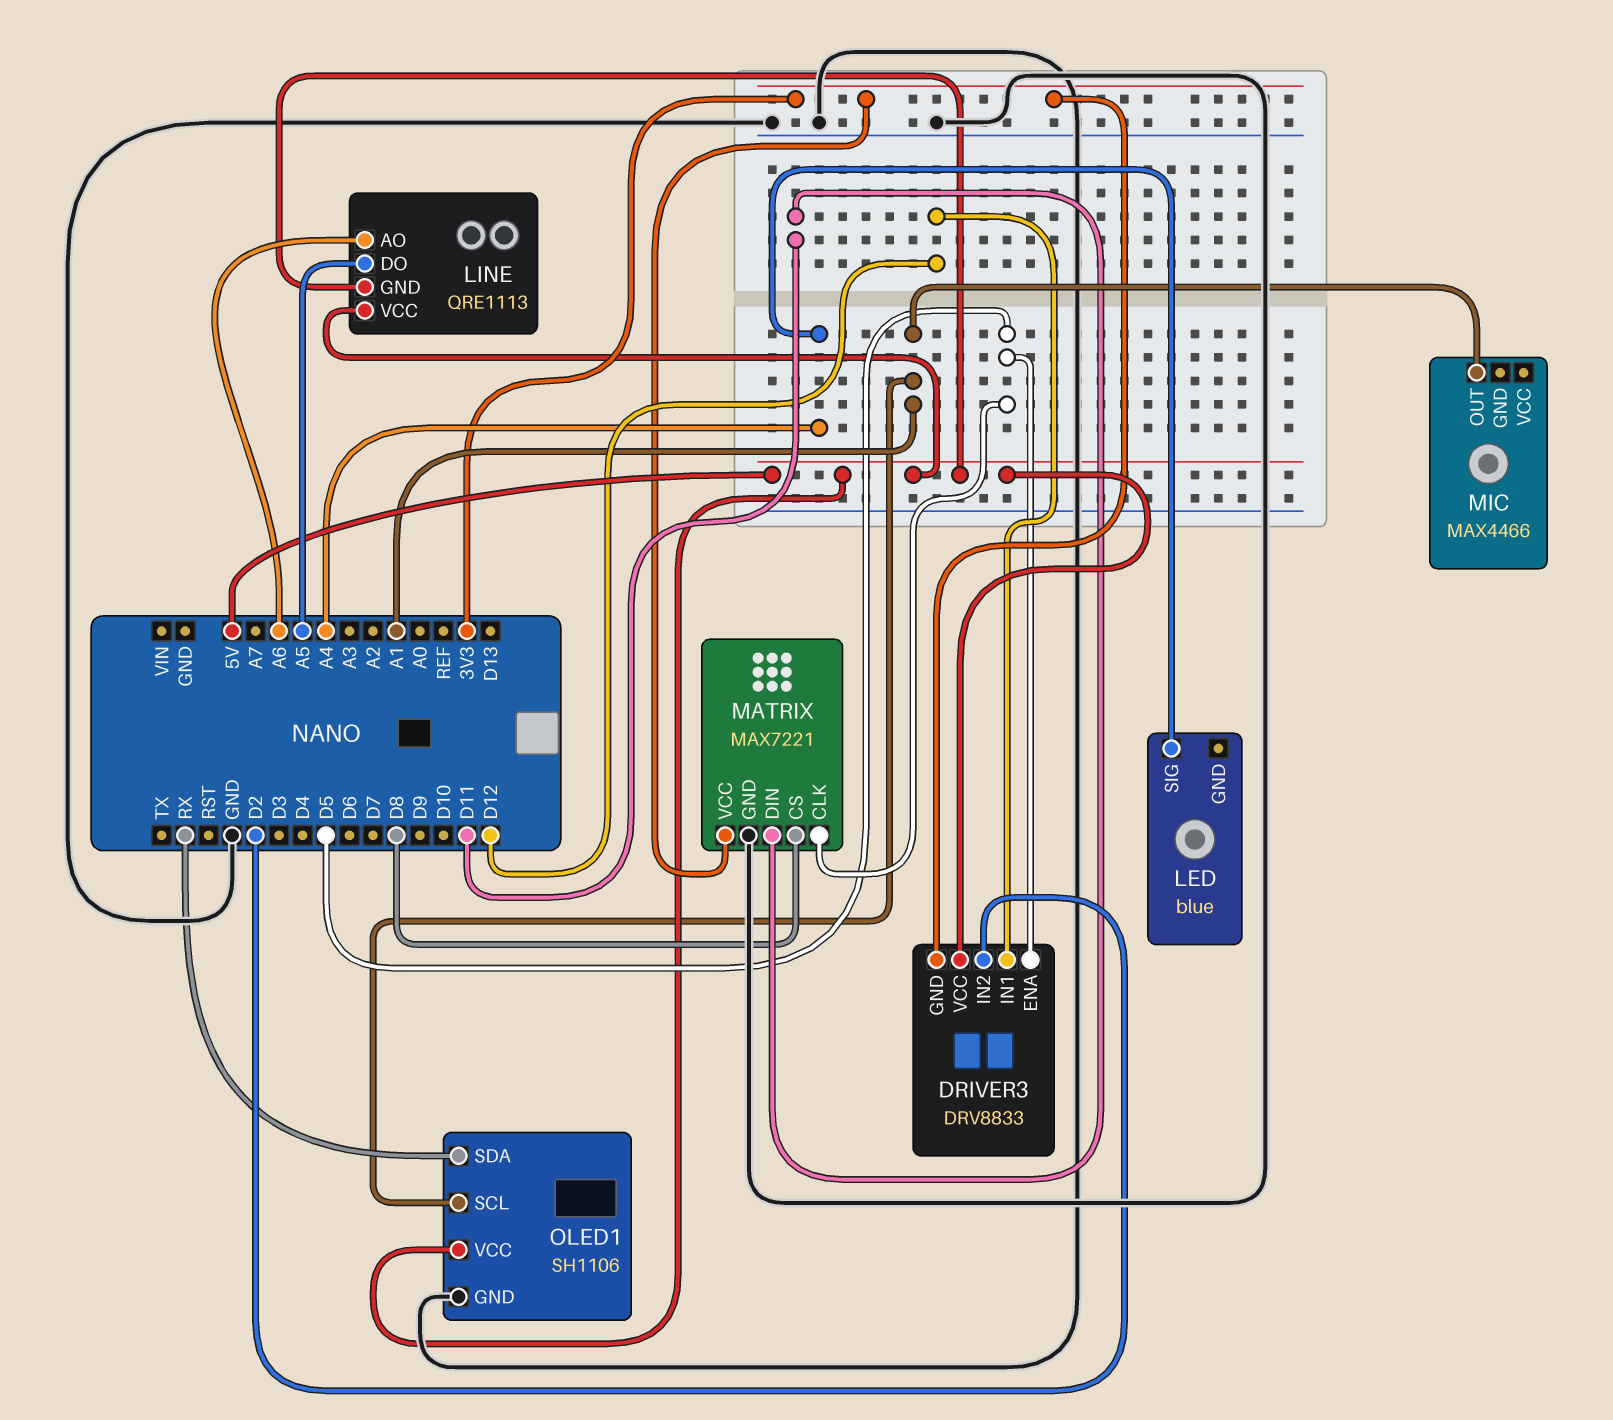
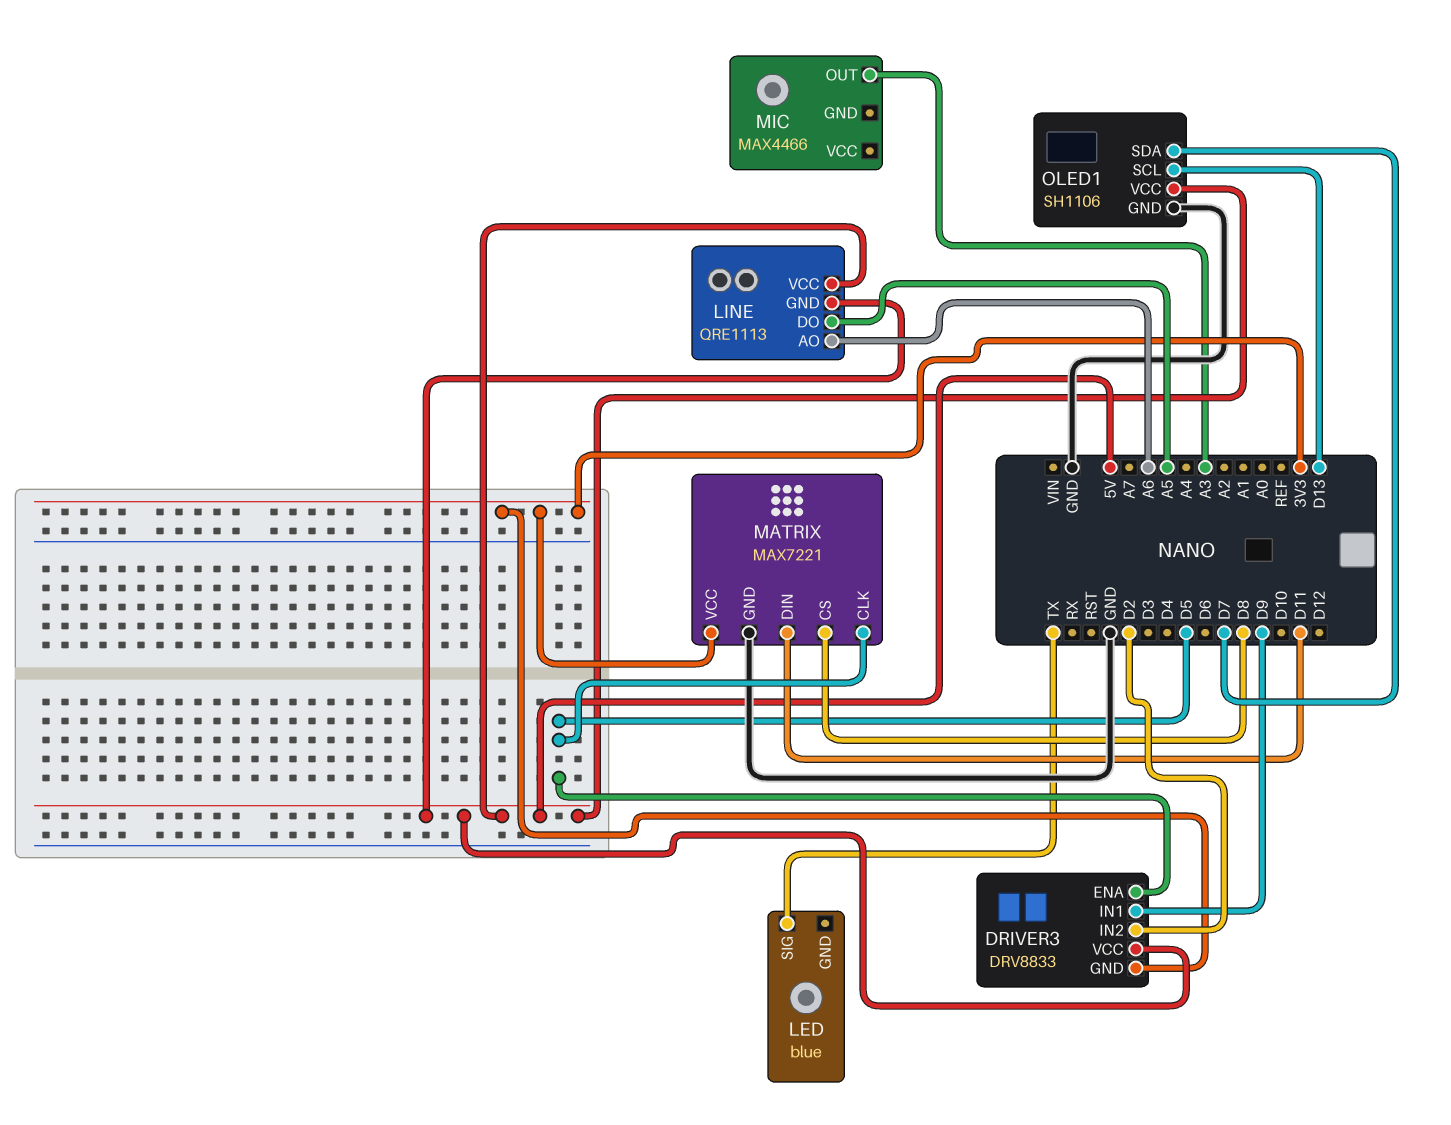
DRIVER3 pin IN1: D12 -> D9
LED pin SIG: A4 -> TX
MIC pin OUT: A1 -> A3
OLED1 pin SCL: A1 -> D13
OLED1 pin SDA: RX -> D7

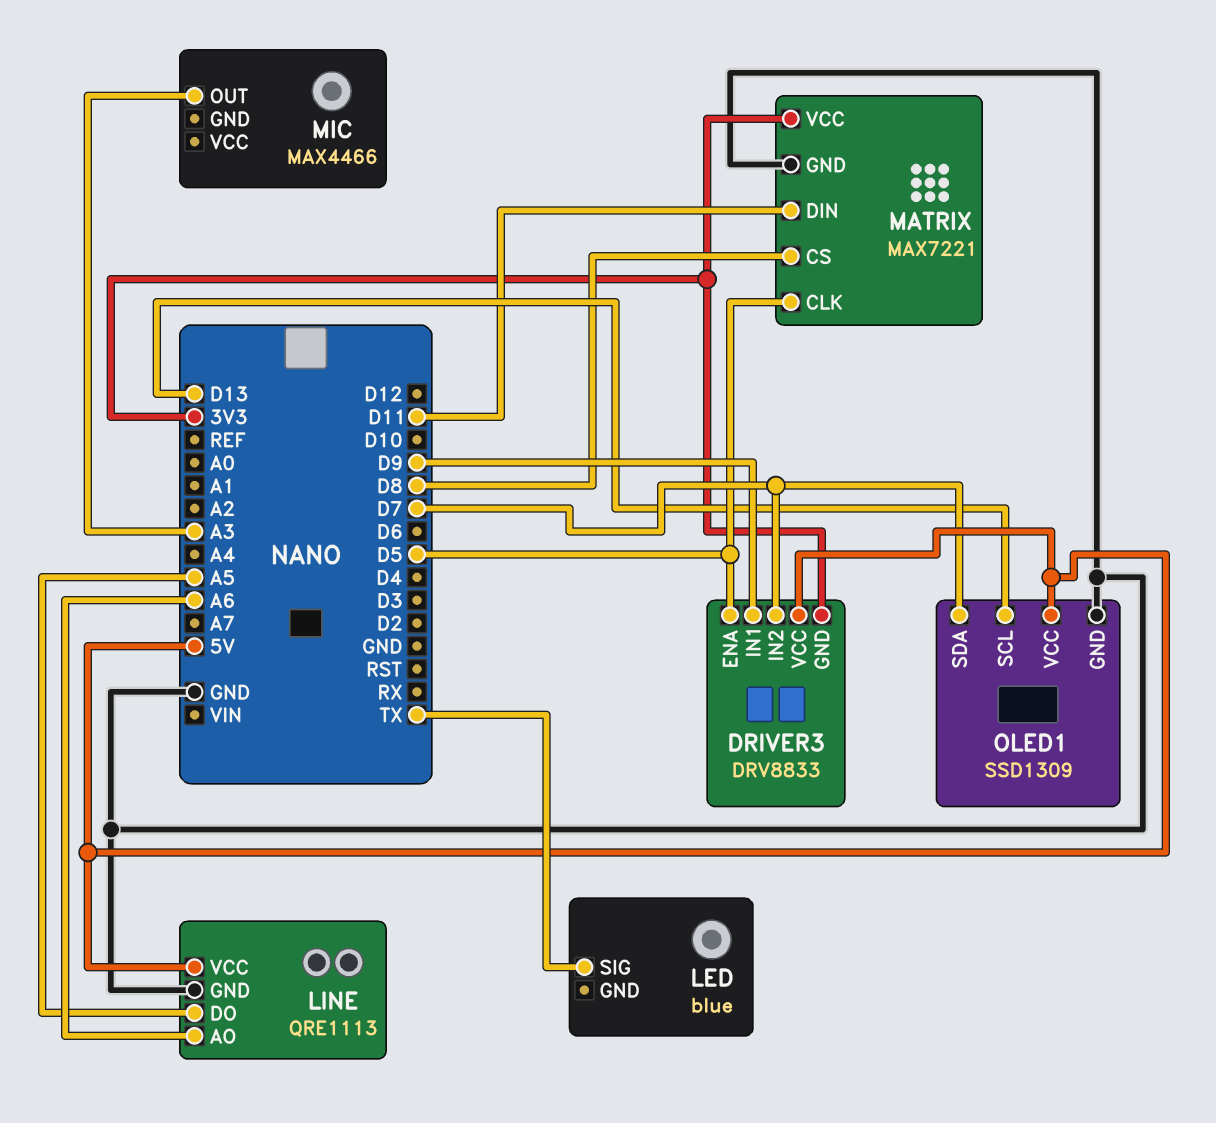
DRIVER3 pin IN2: D2 -> D7
LINE pin GND: 5V -> GND
OLED1: SH1106 -> SSD1309

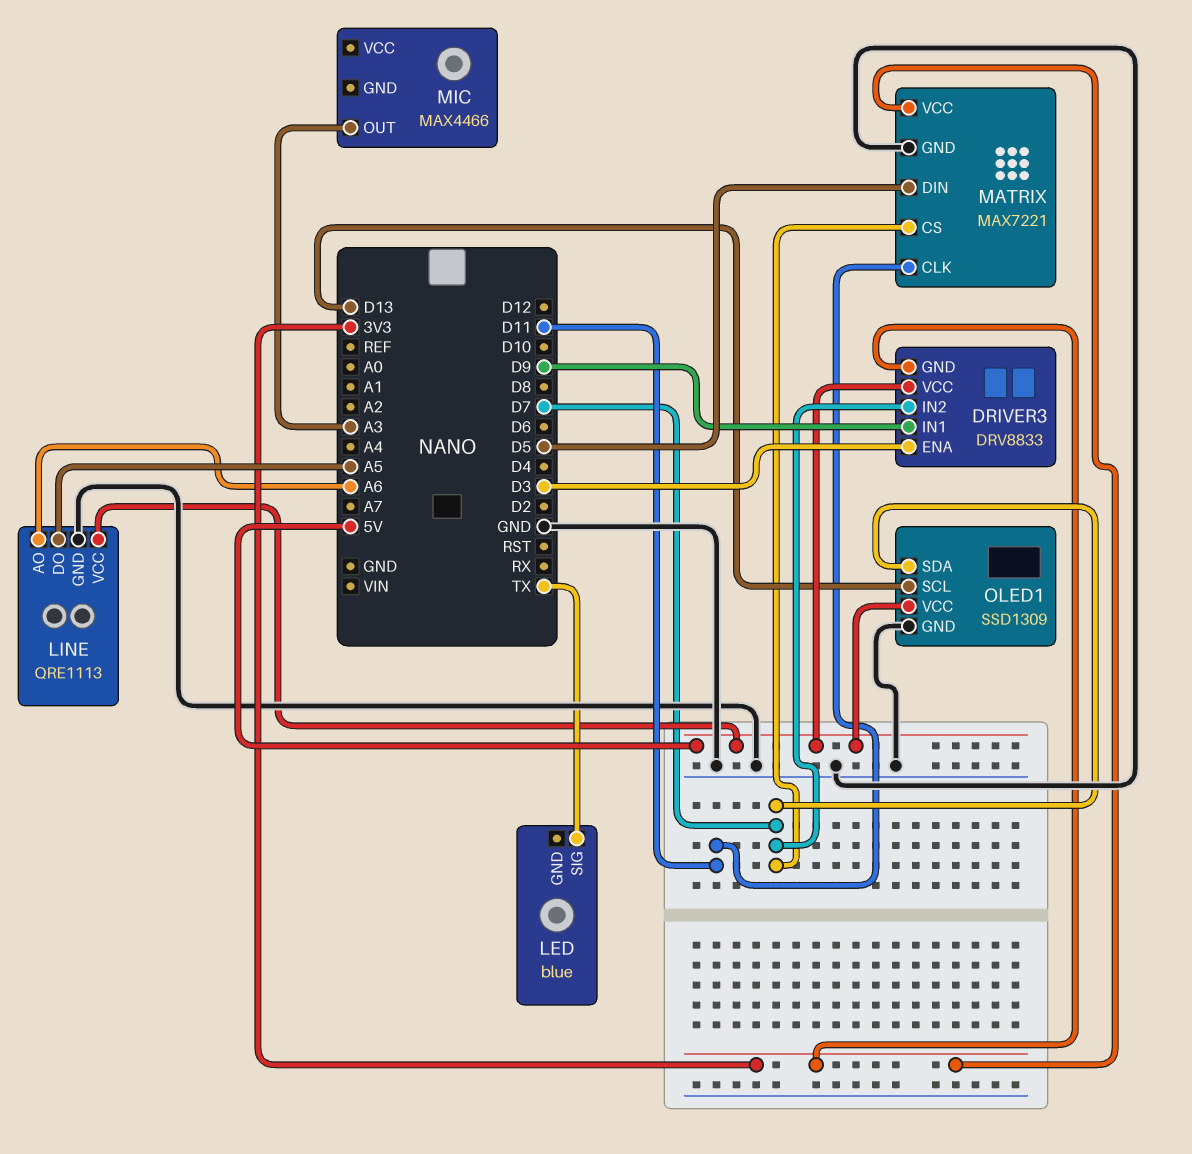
DRIVER3 pin ENA: D5 -> D3
MATRIX pin CLK: D5 -> D11
MATRIX pin CS: D8 -> D7
MATRIX pin DIN: D11 -> D5

